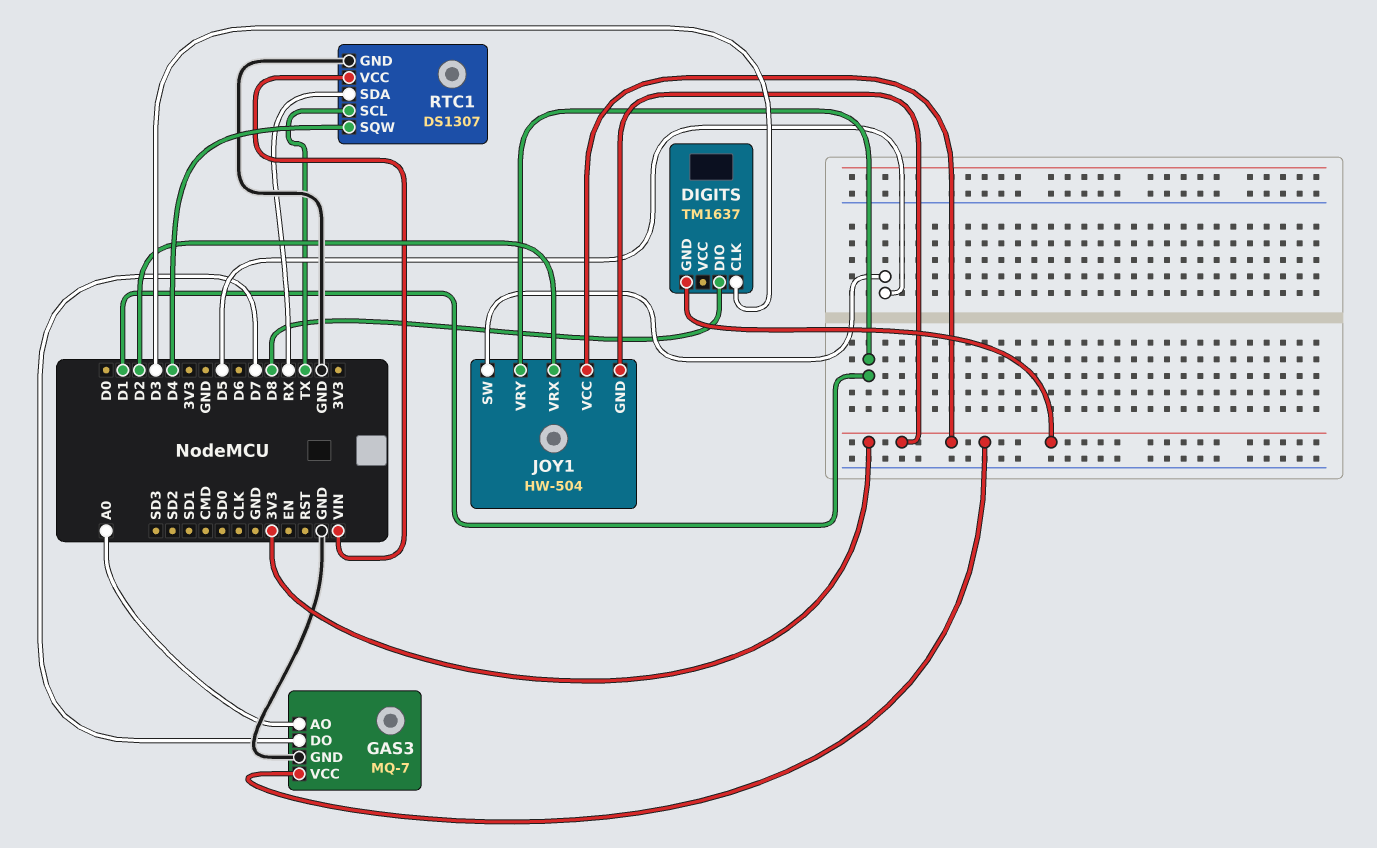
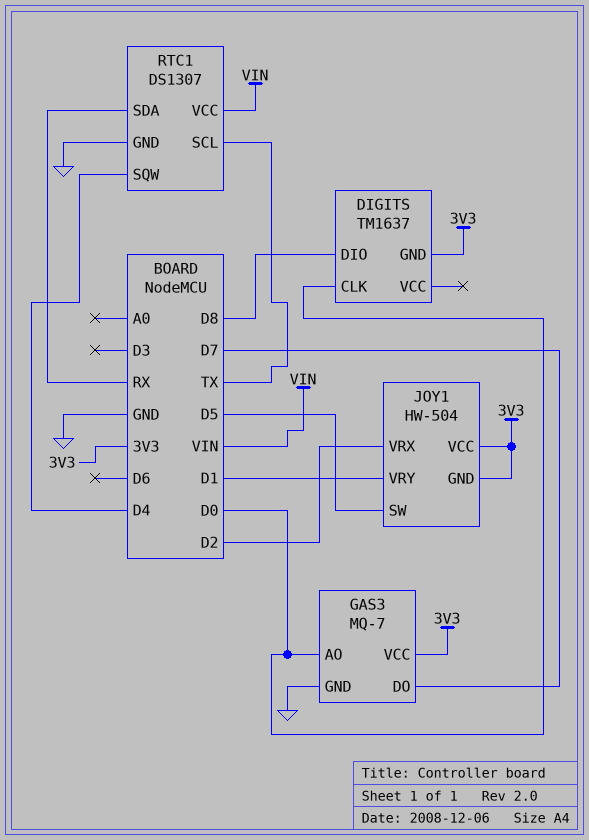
DIGITS pin CLK: D3 -> D0
GAS3 pin AO: A0 -> D0

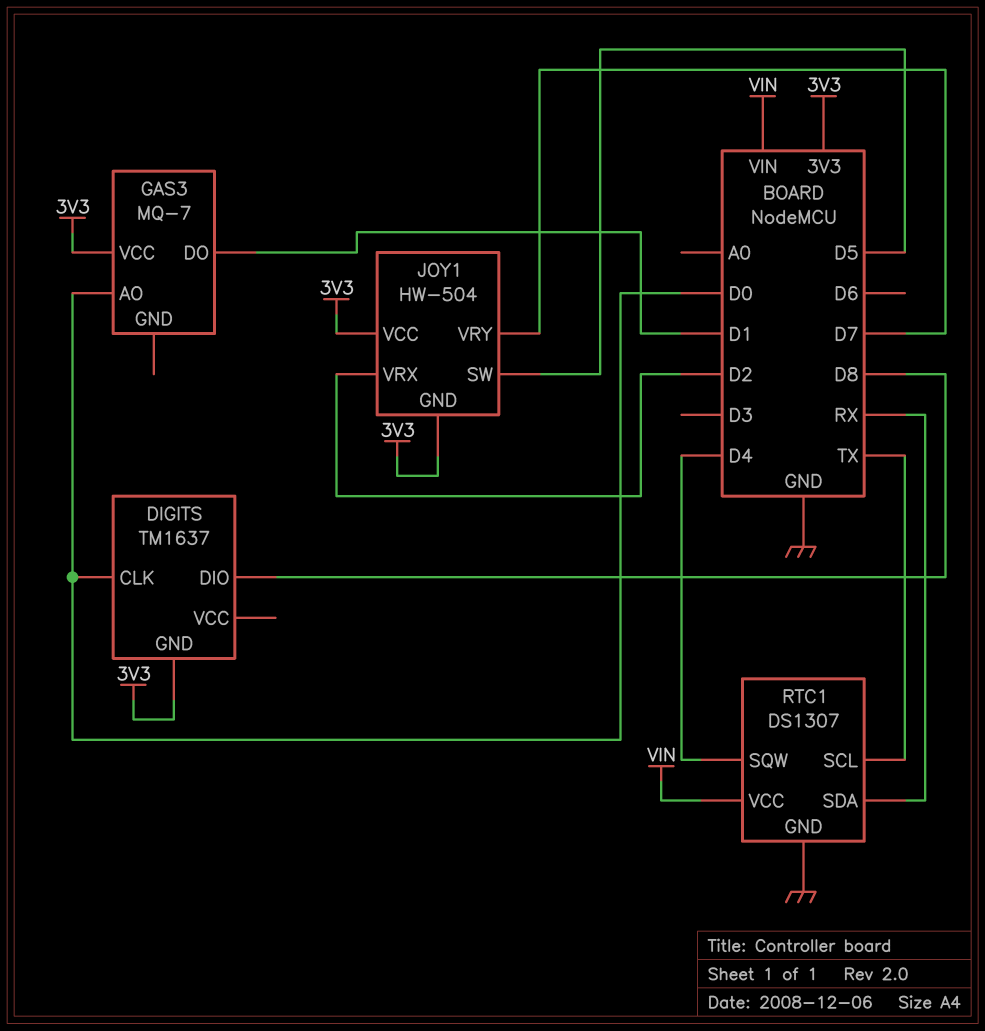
GAS3 pin DO: D7 -> D1
GAS3 pin GND: GND -> none
JOY1 pin VRY: D1 -> D7

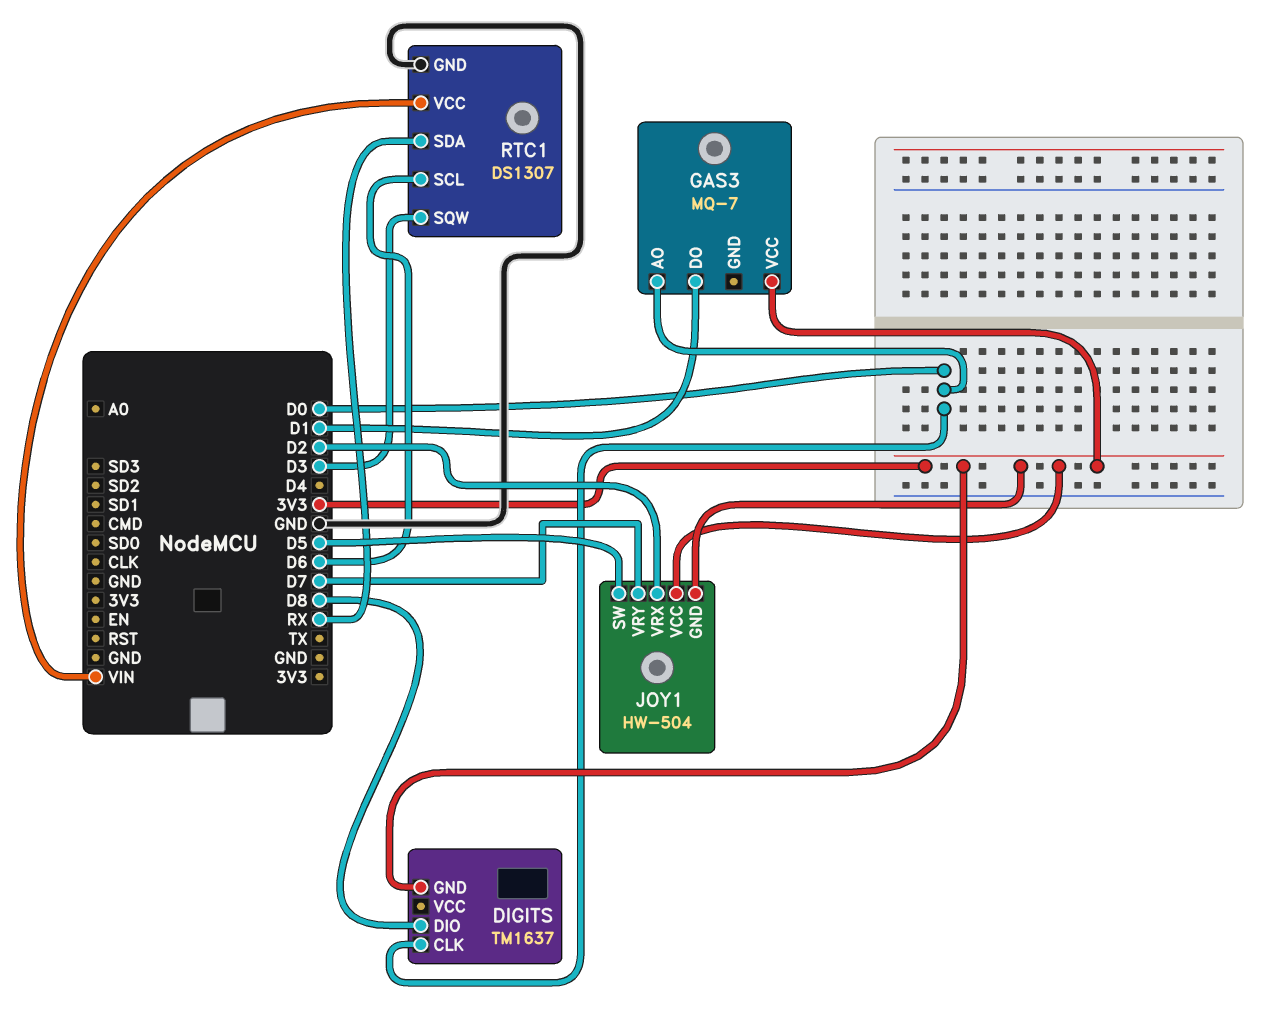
RTC1 pin SCL: TX -> D6
RTC1 pin SQW: D4 -> D3

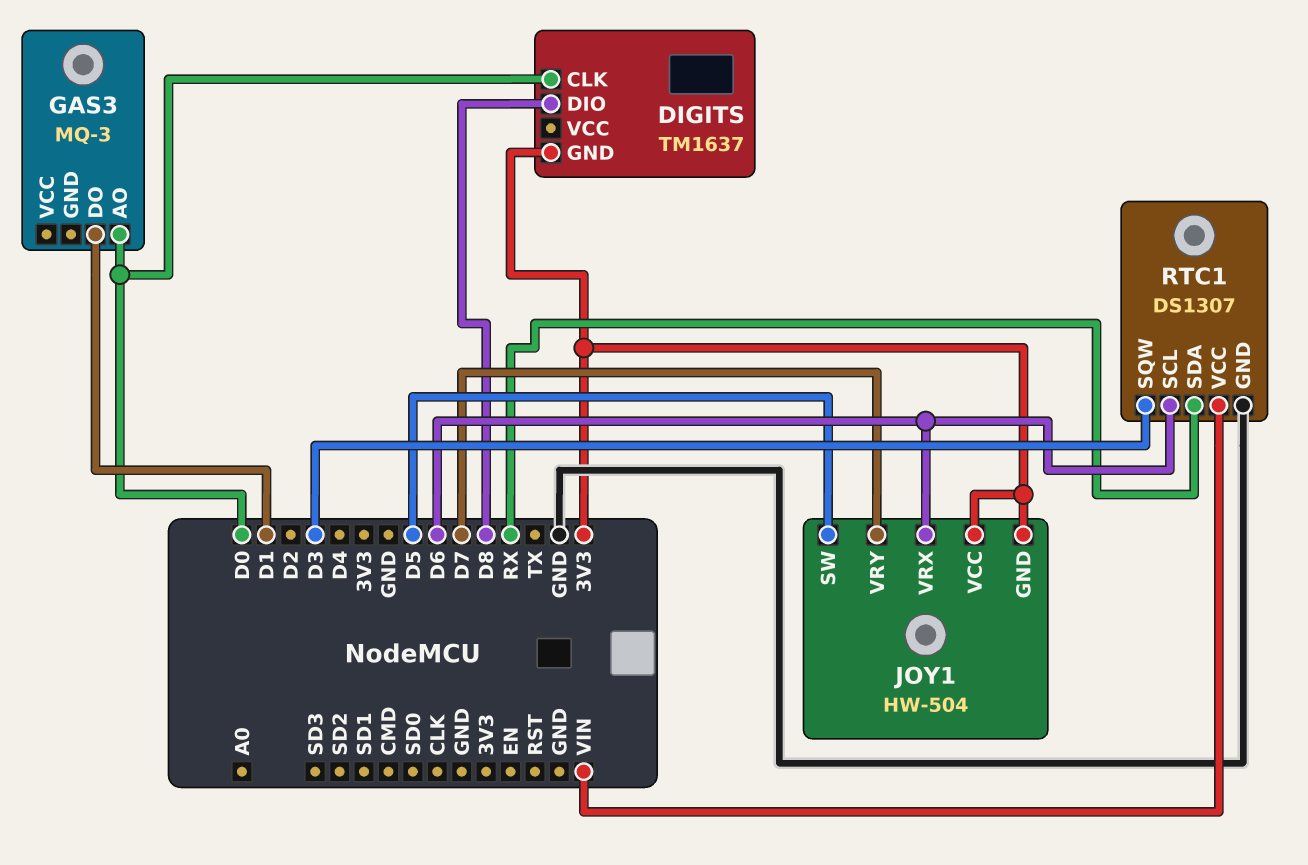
GAS3: MQ-7 -> MQ-3
GAS3 pin VCC: 3V3 -> none
JOY1 pin VRX: D2 -> D6

